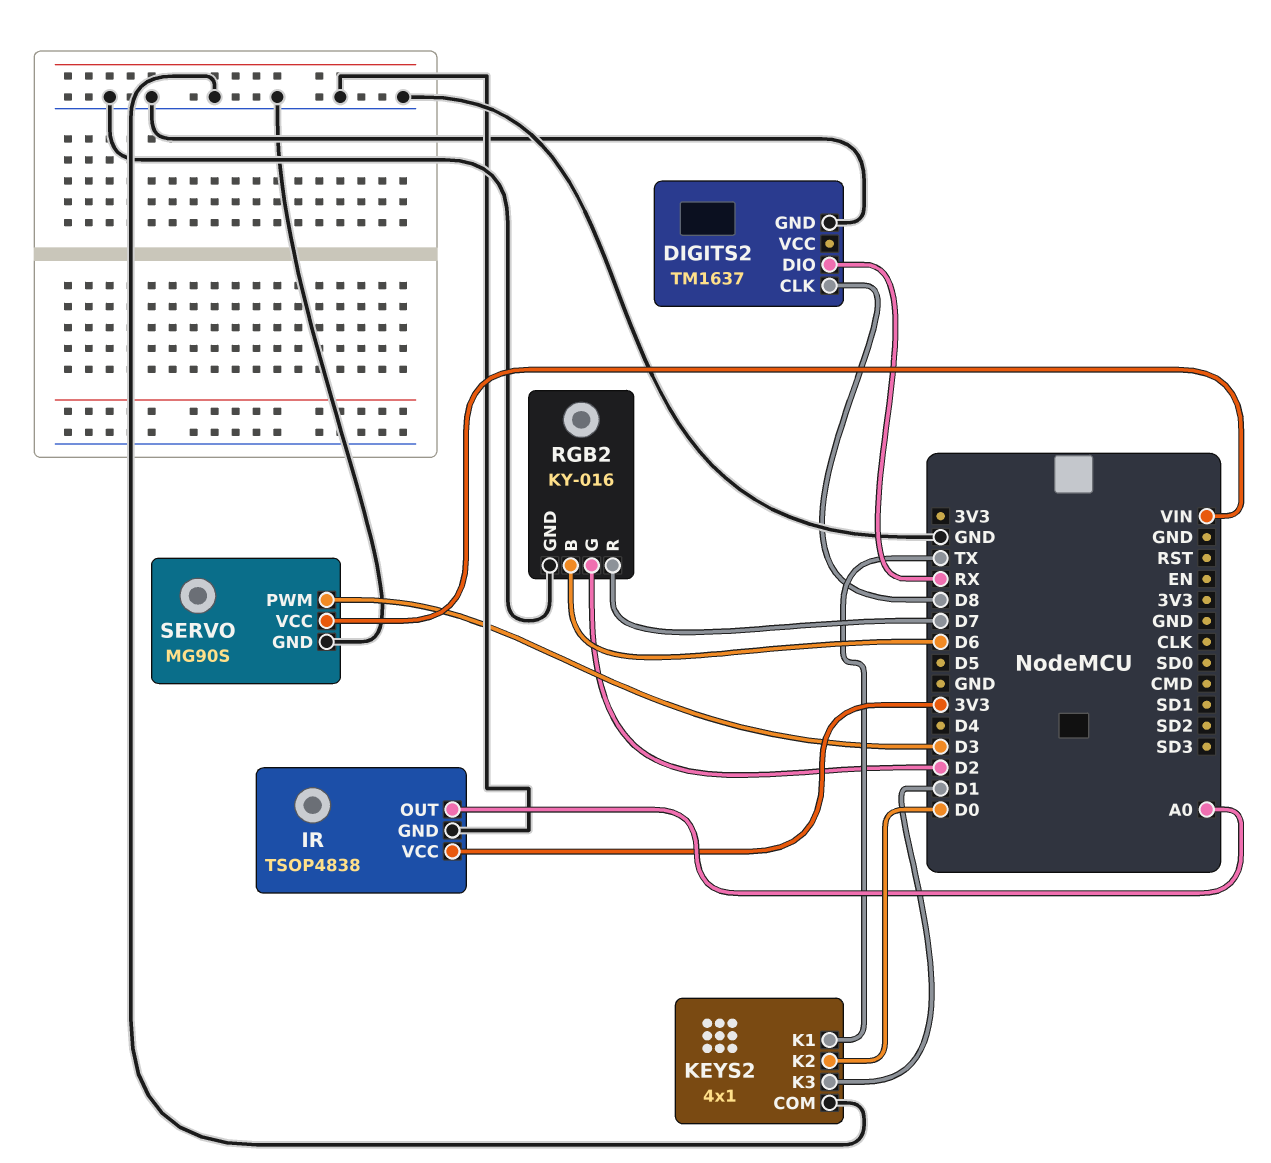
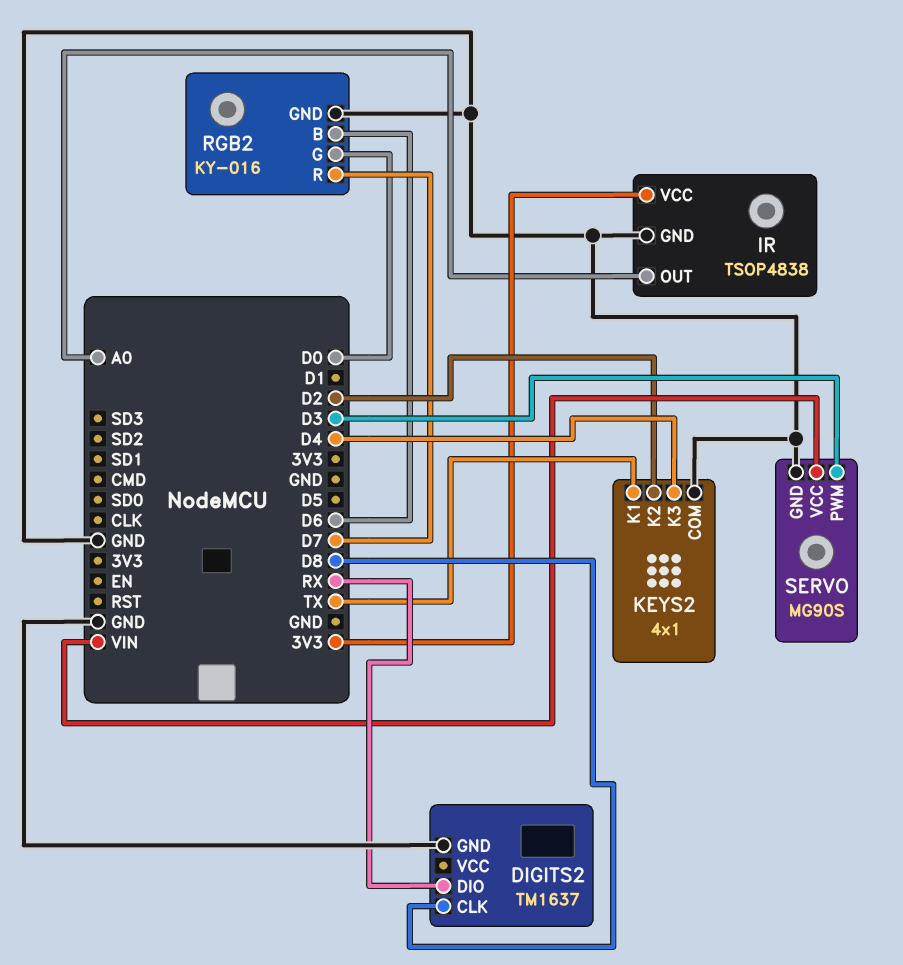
KEYS2 pin K2: D0 -> D2
KEYS2 pin K3: D1 -> D4
RGB2 pin G: D2 -> D0

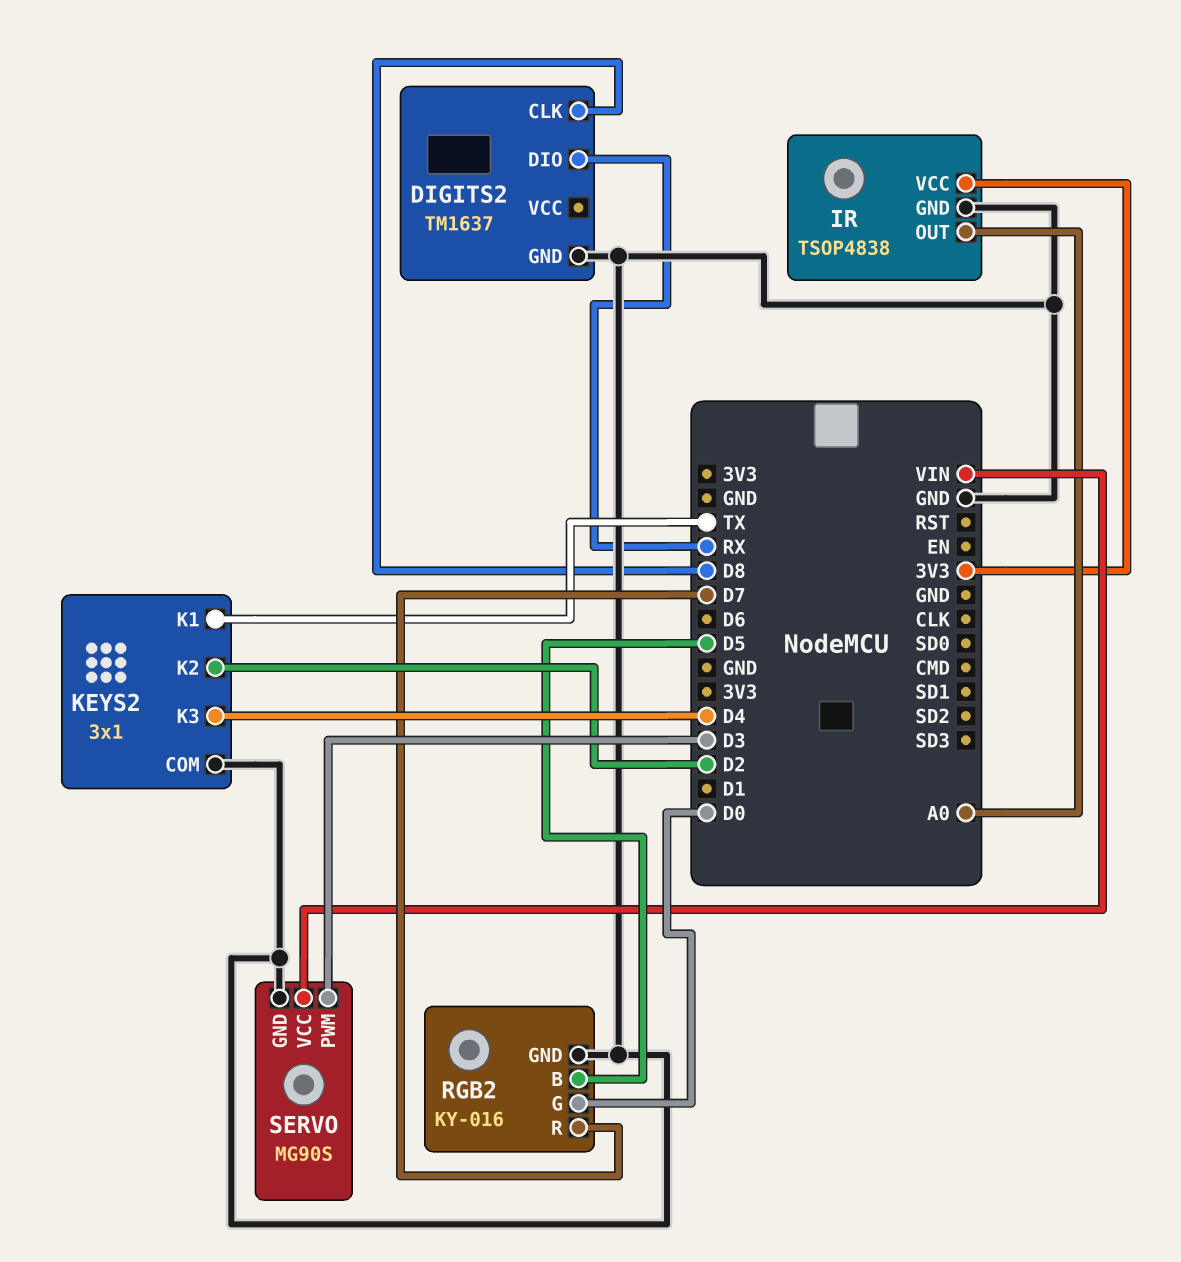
KEYS2: 4x1 -> 3x1
RGB2 pin B: D6 -> D5

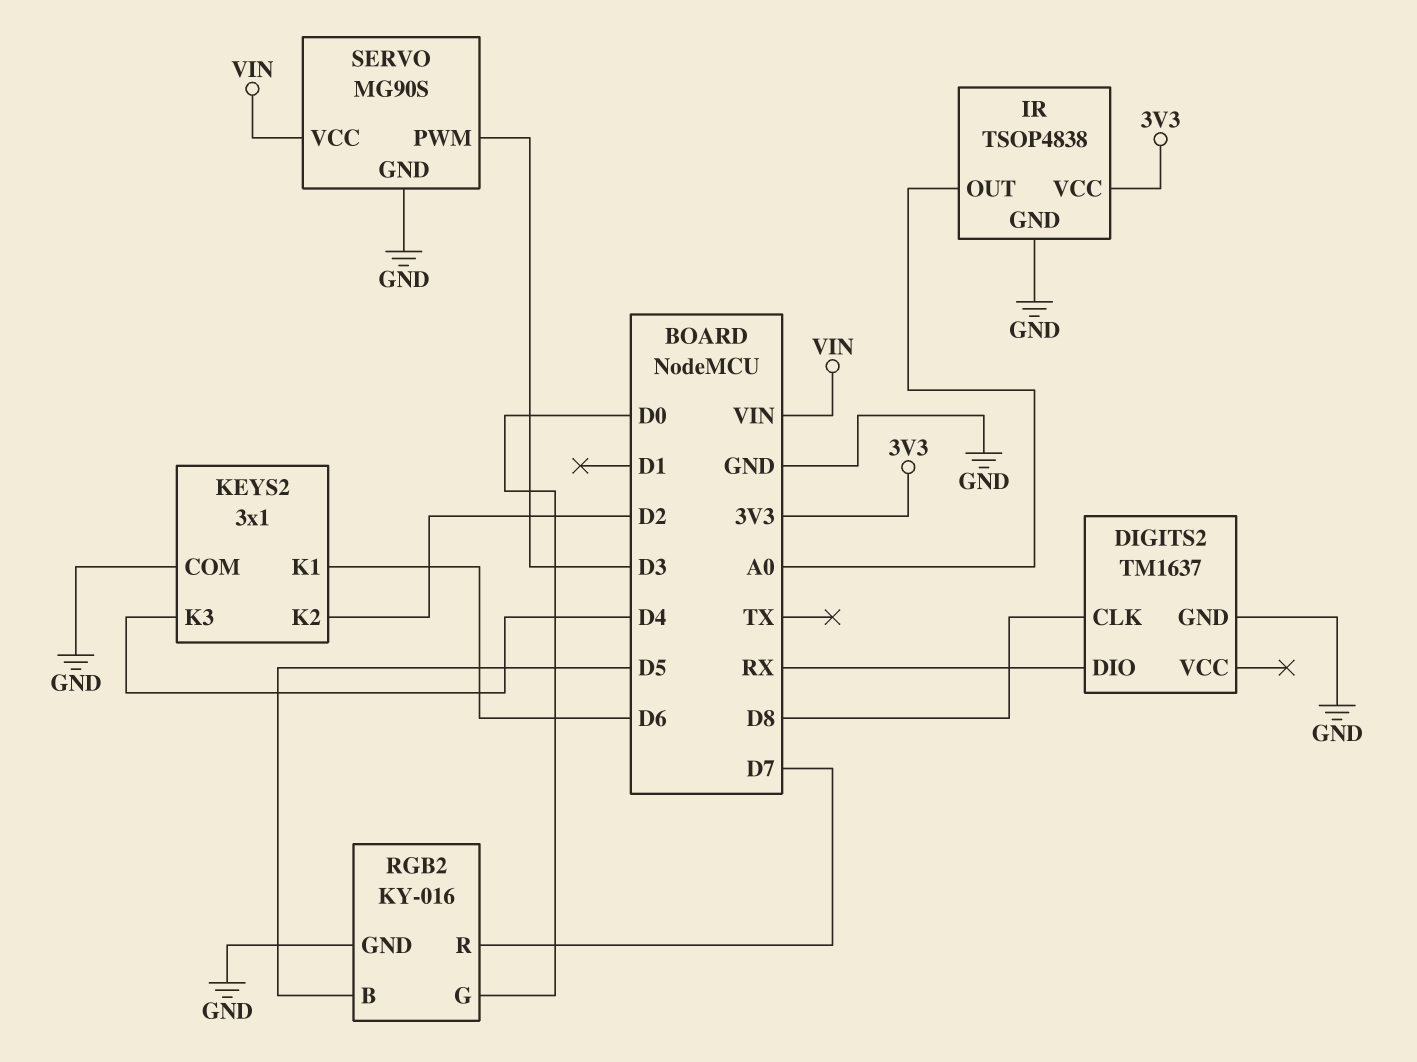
KEYS2 pin K1: TX -> D6

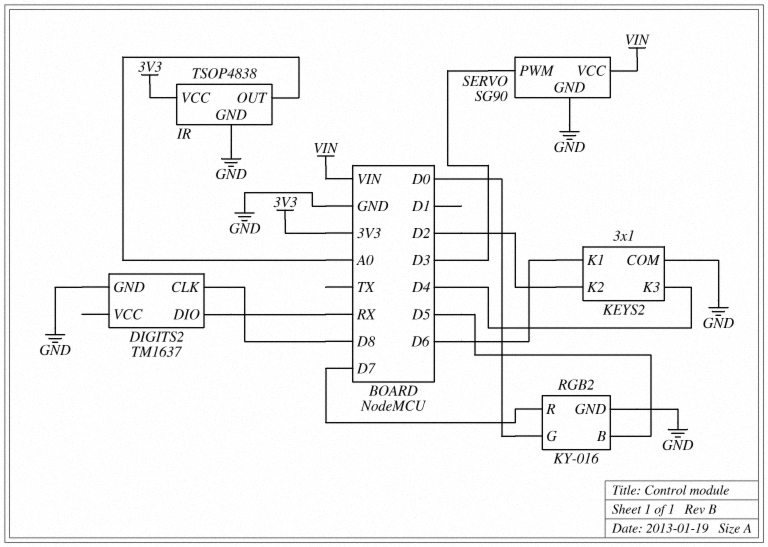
SERVO: MG90S -> SG90

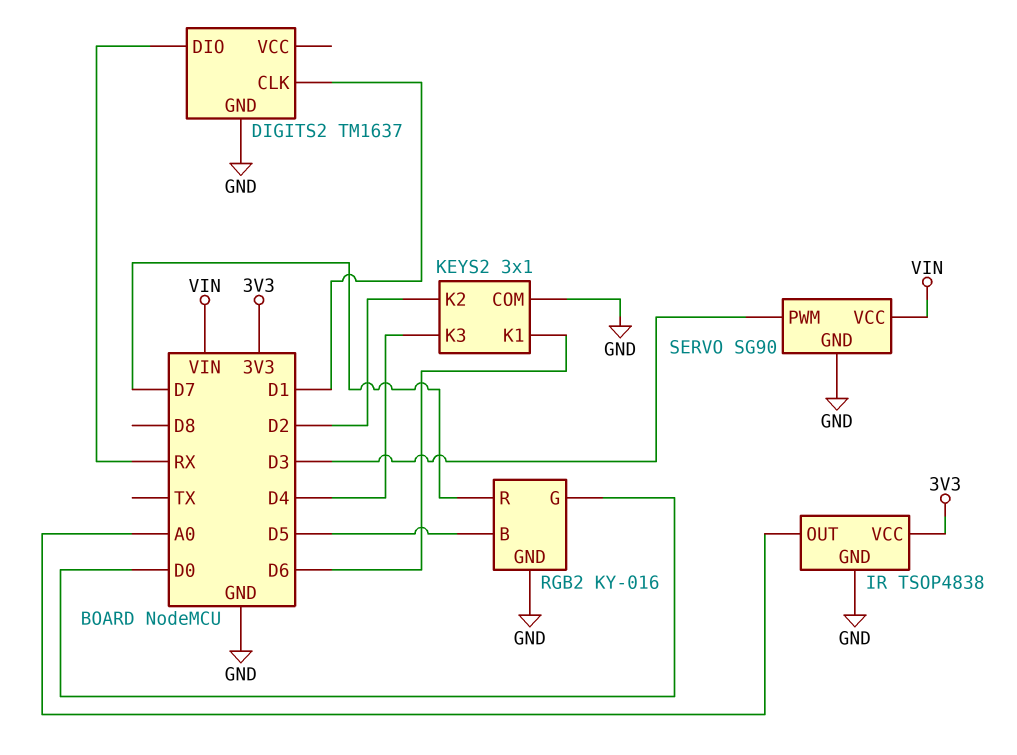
DIGITS2 pin CLK: D8 -> D1

